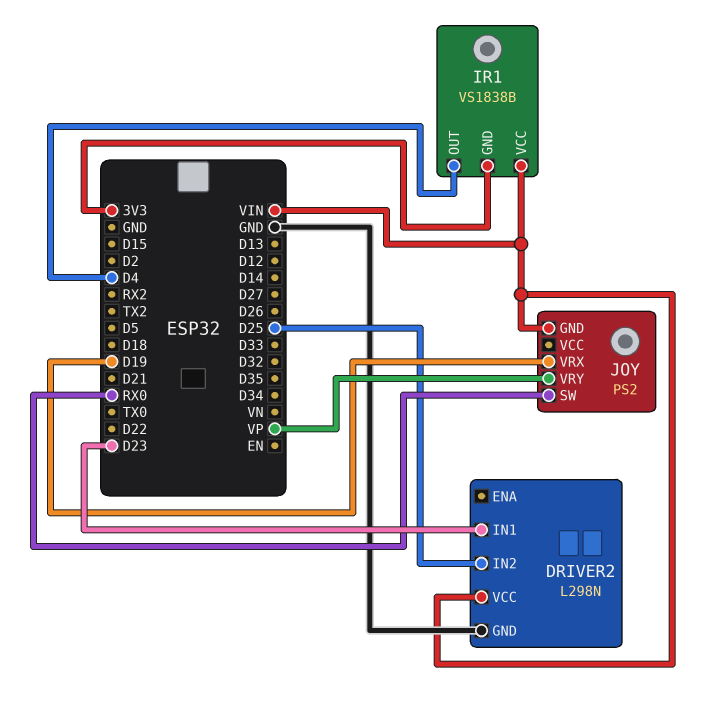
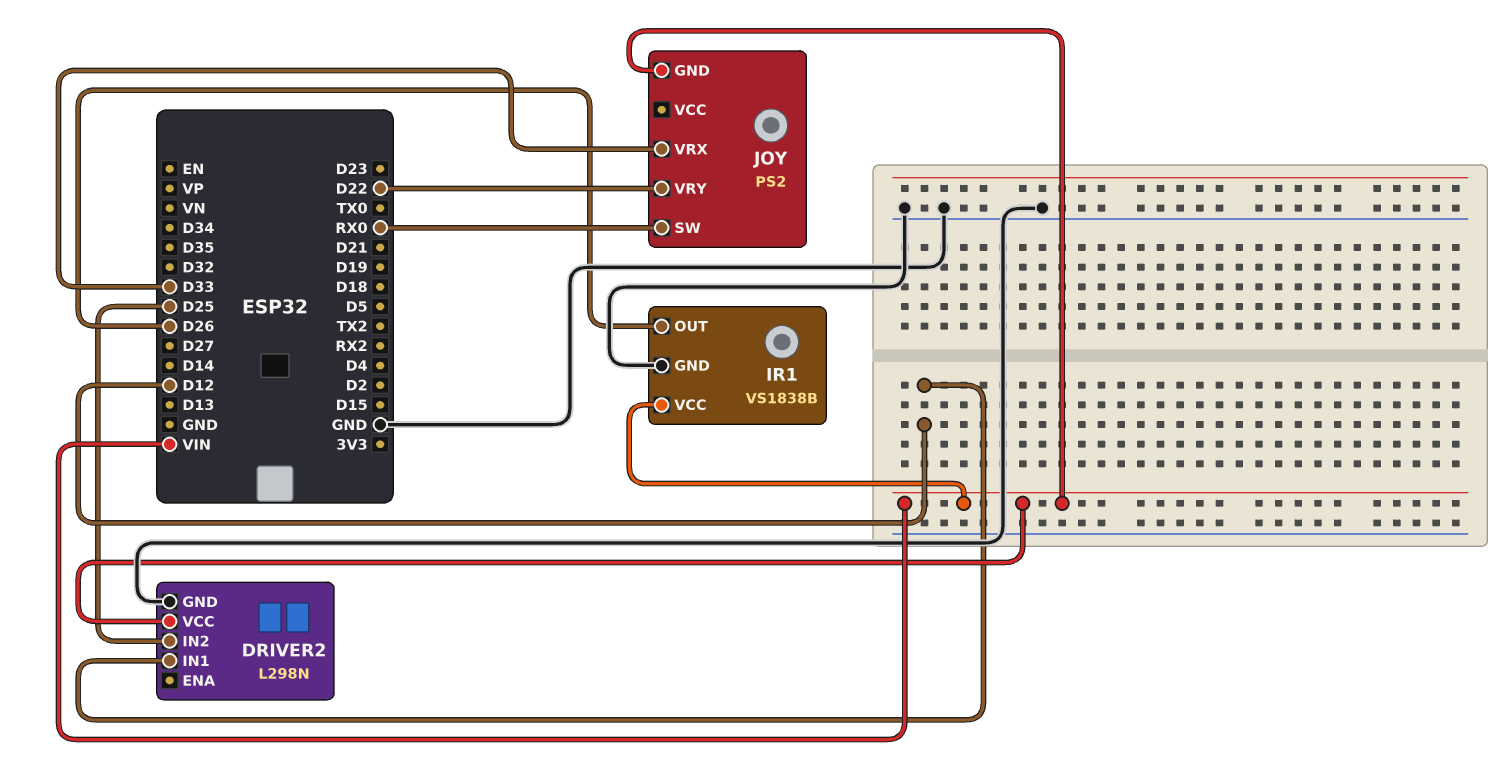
DRIVER2 pin IN1: D23 -> D12
IR1 pin GND: 3V3 -> GND
IR1 pin OUT: D4 -> D26
JOY pin VRX: D19 -> D33
JOY pin VRY: VP -> D22

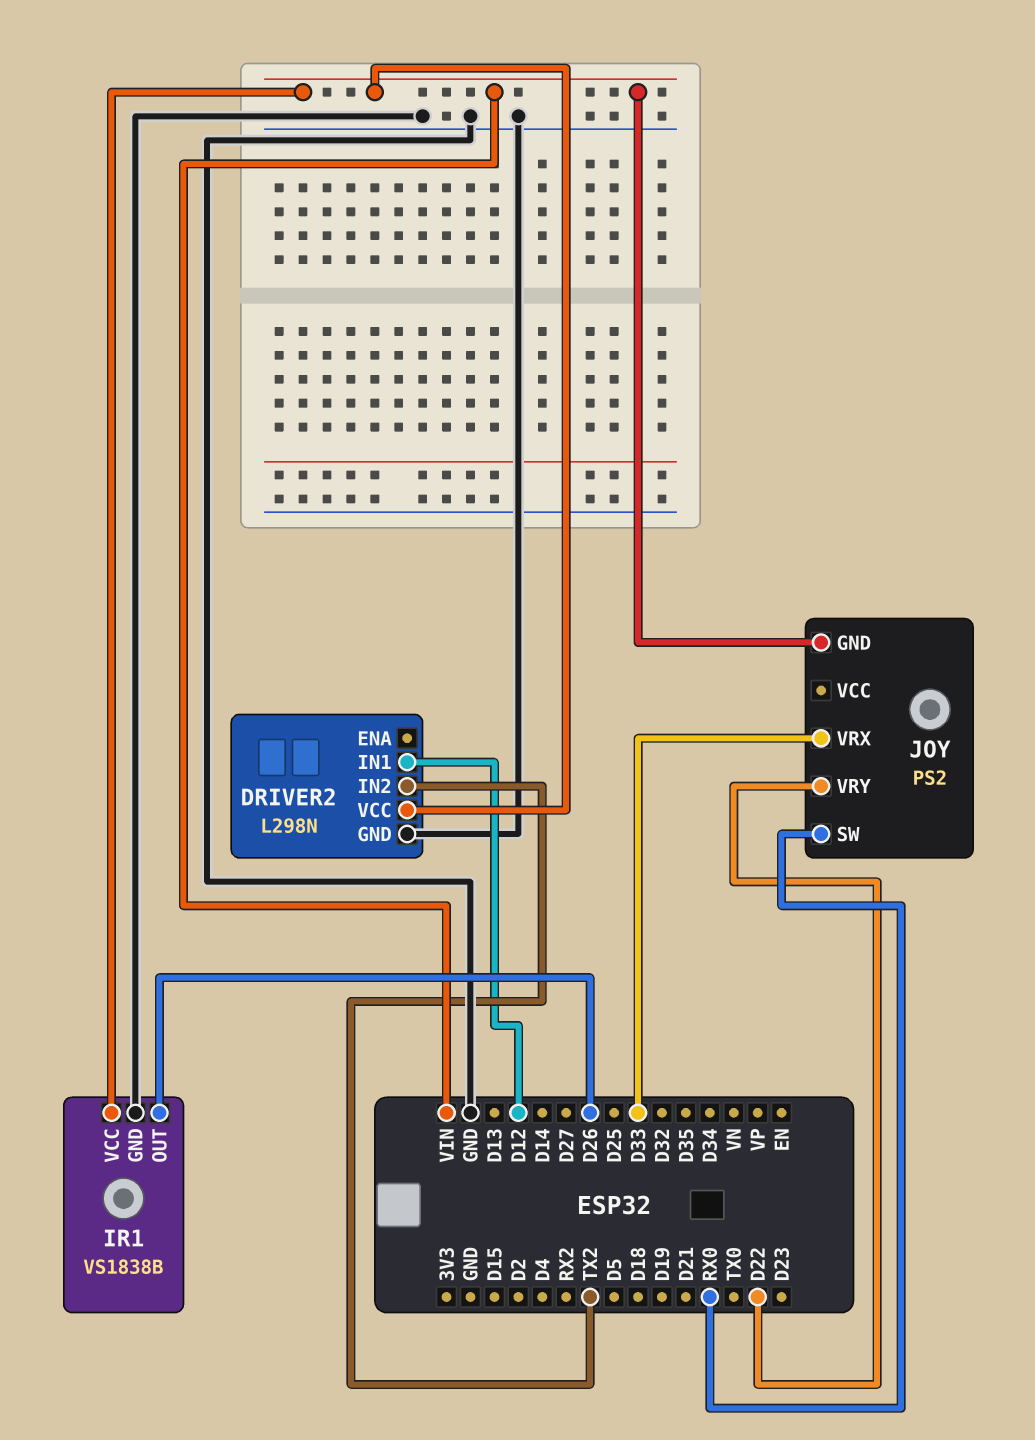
DRIVER2 pin IN2: D25 -> TX2

